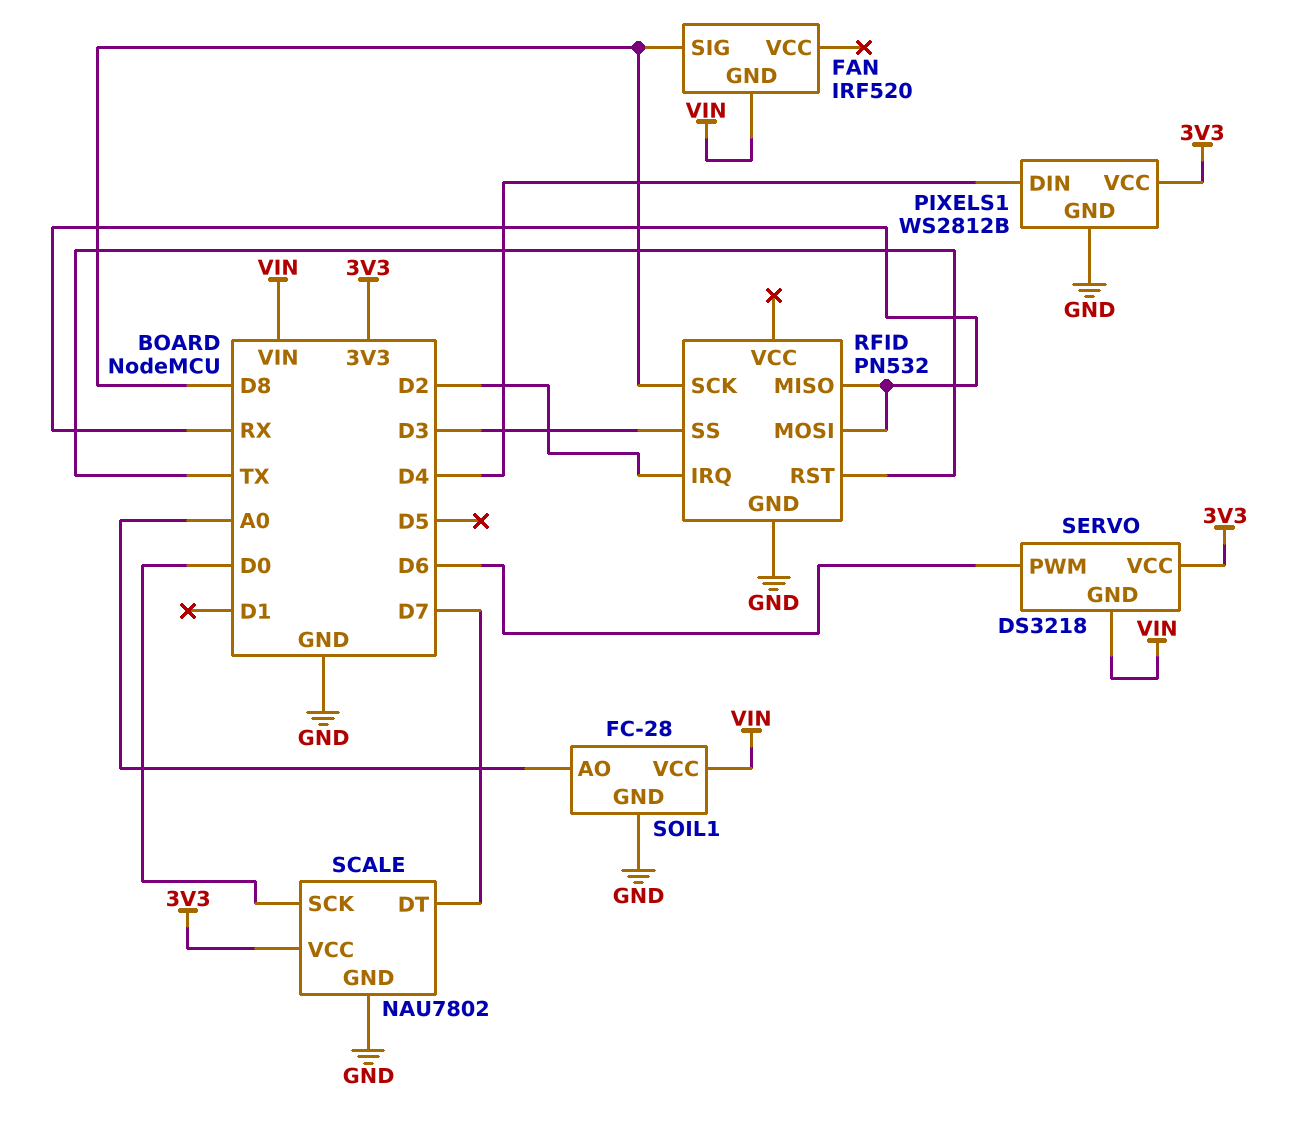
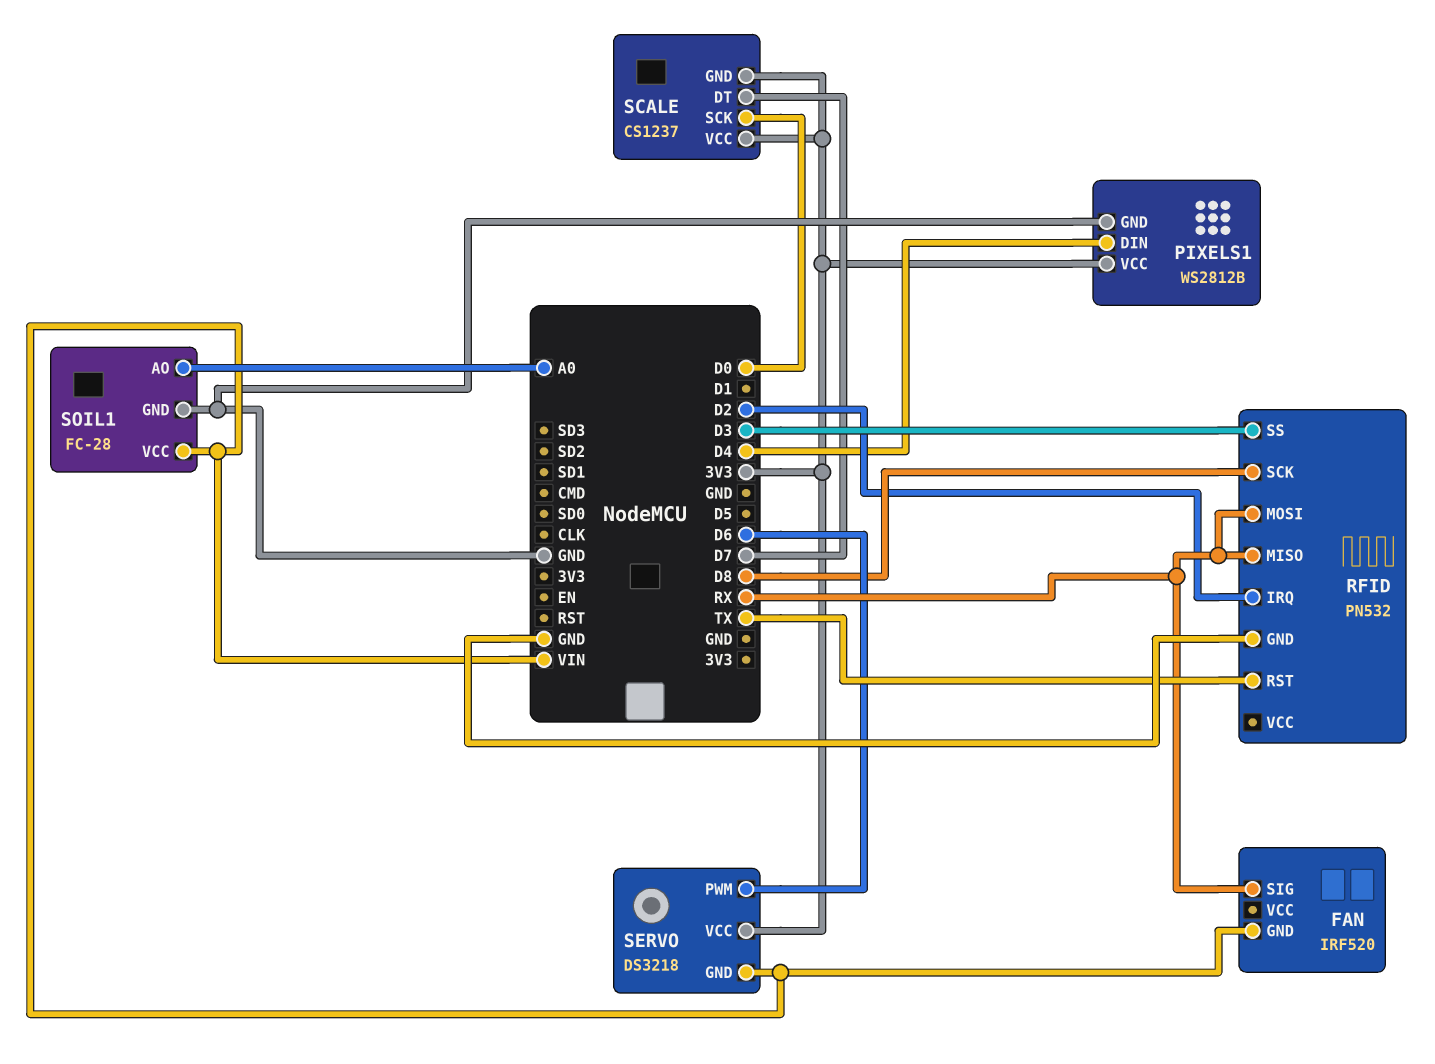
FAN pin SIG: D8 -> RX
SCALE: NAU7802 -> CS1237
SCALE pin GND: GND -> 3V3

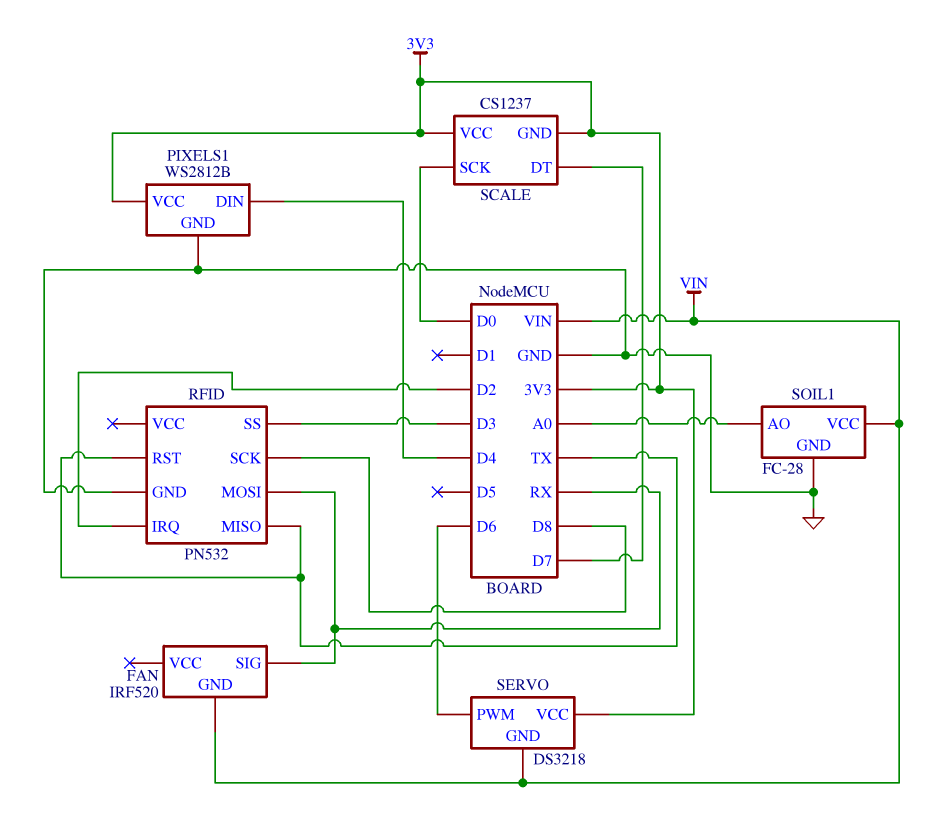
RFID pin MISO: RX -> TX

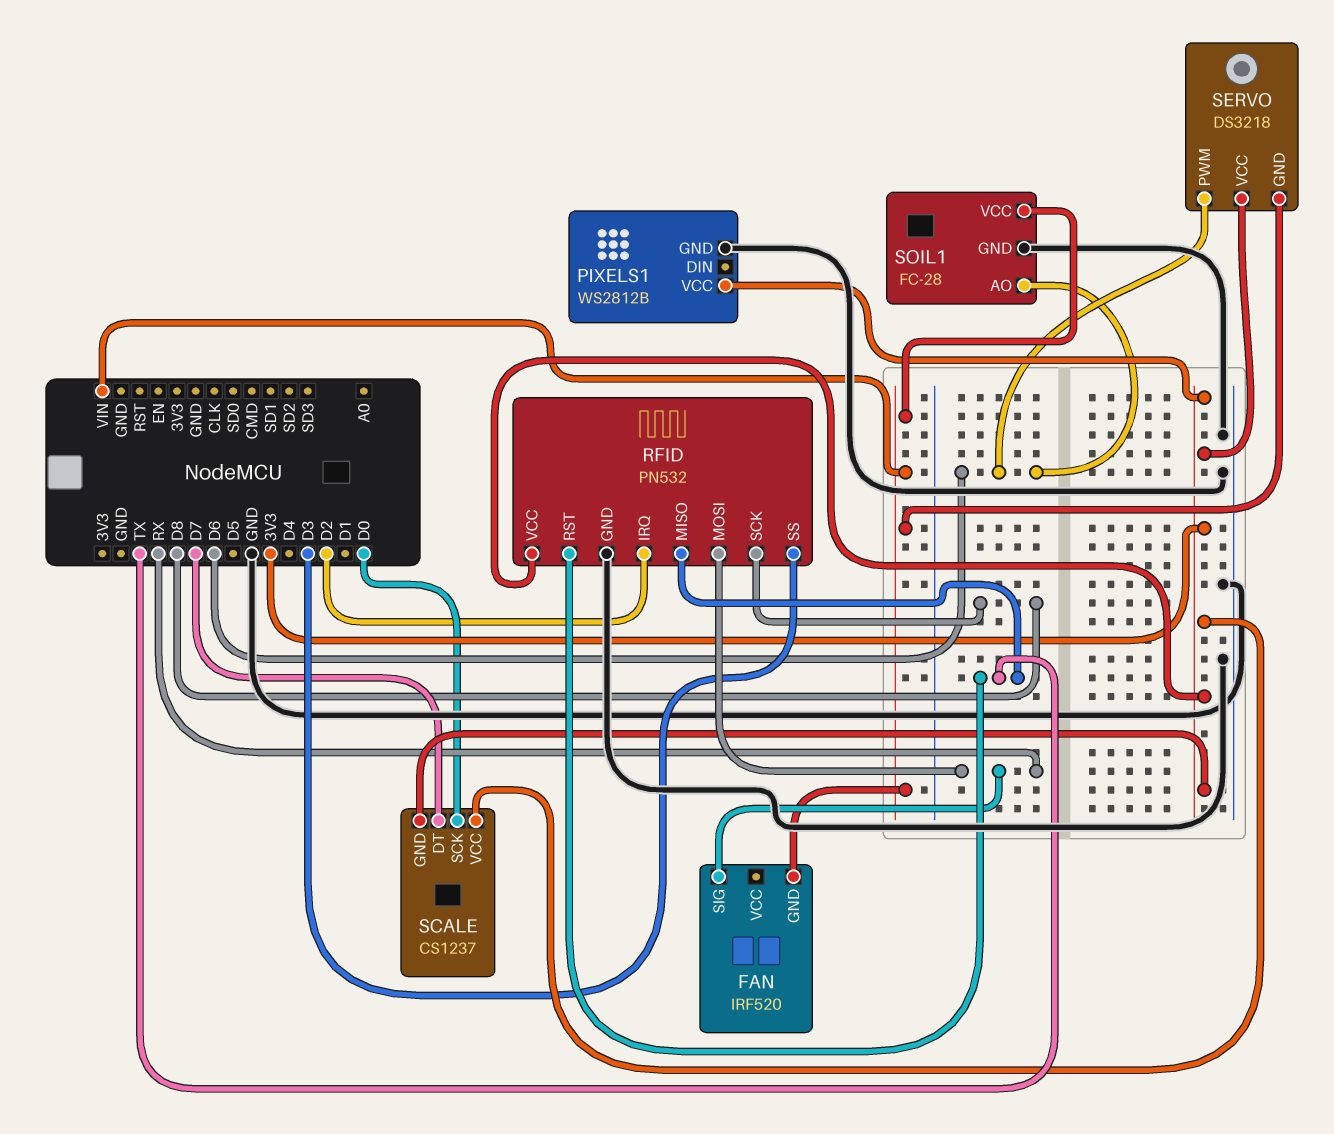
PIXELS1 pin DIN: D4 -> none
RFID pin VCC: none -> 3V3
SOIL1 pin AO: A0 -> D6

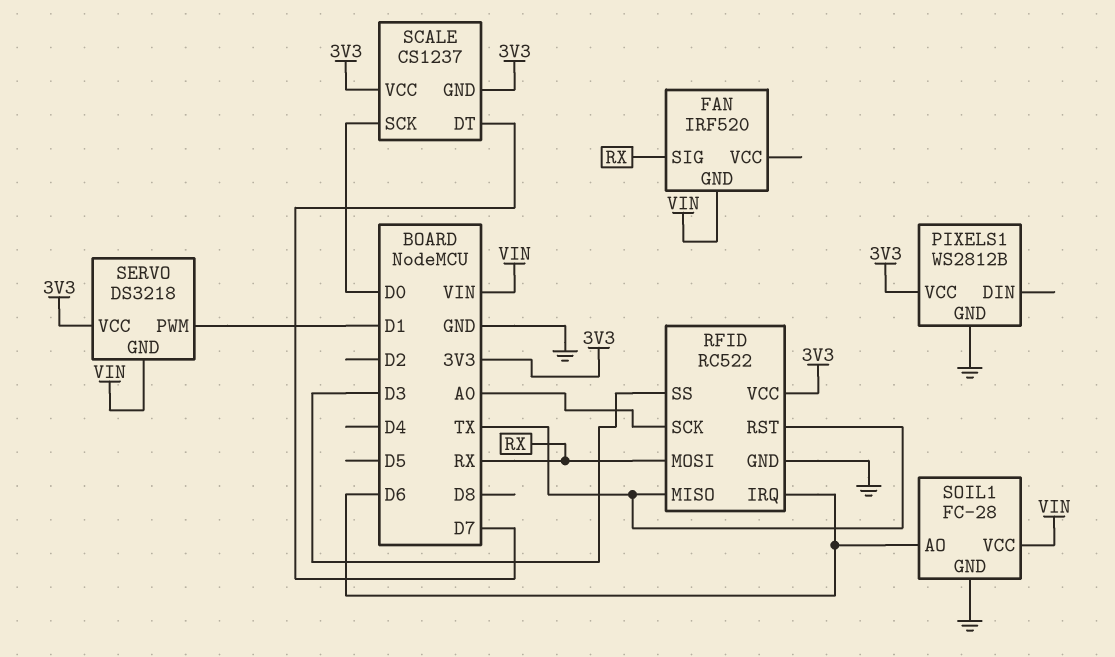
RFID: PN532 -> RC522
RFID pin IRQ: D2 -> D6
RFID pin SCK: D8 -> A0
SERVO pin PWM: D6 -> D1

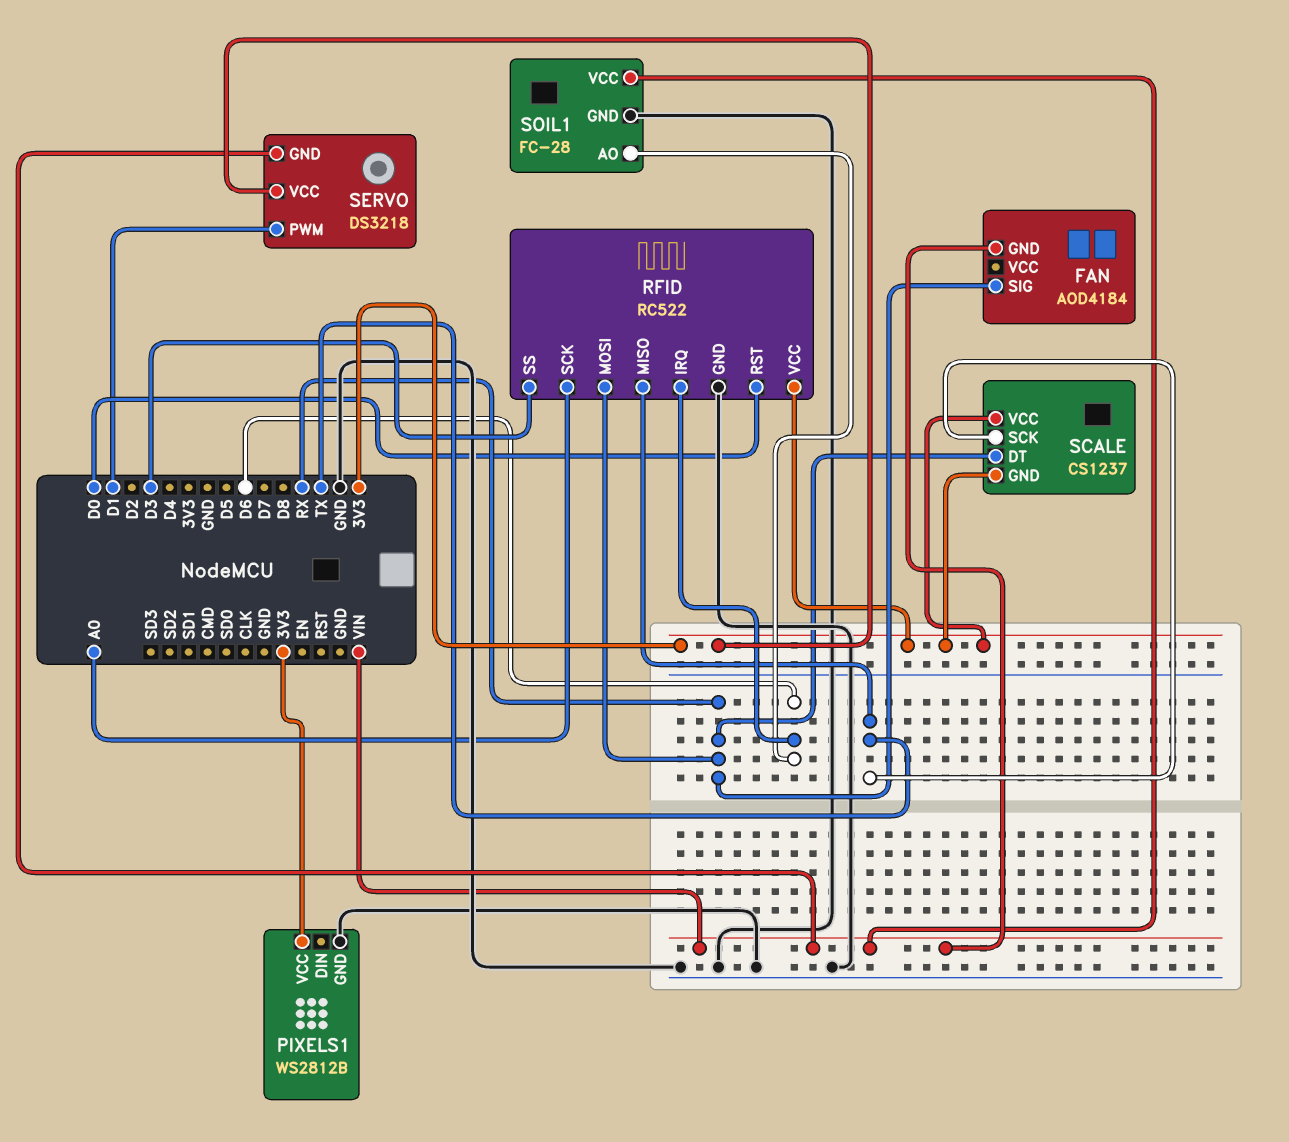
FAN: IRF520 -> AOD4184
RFID pin RST: TX -> D0
SCALE pin DT: D7 -> RX
SCALE pin SCK: D0 -> TX

